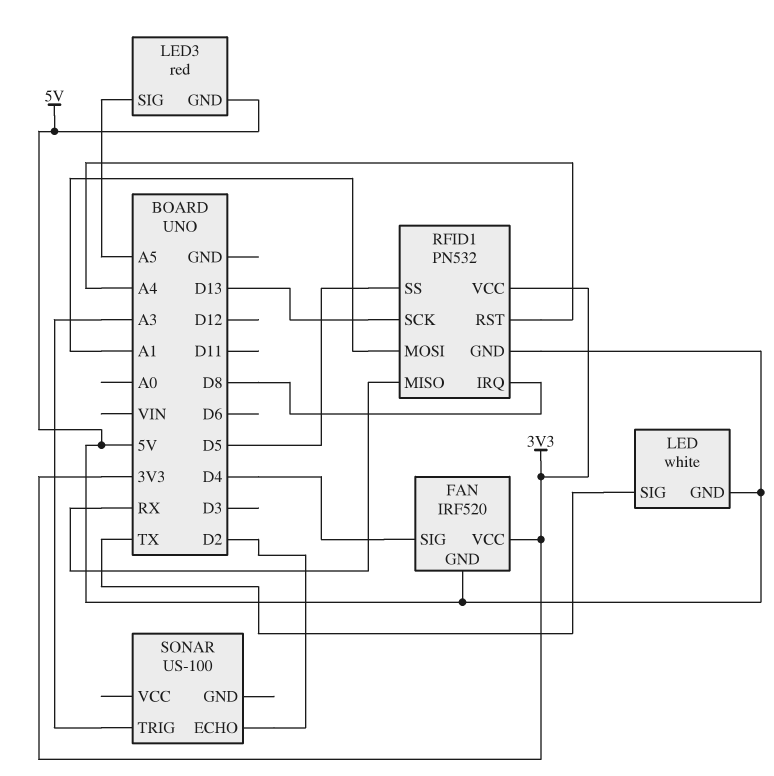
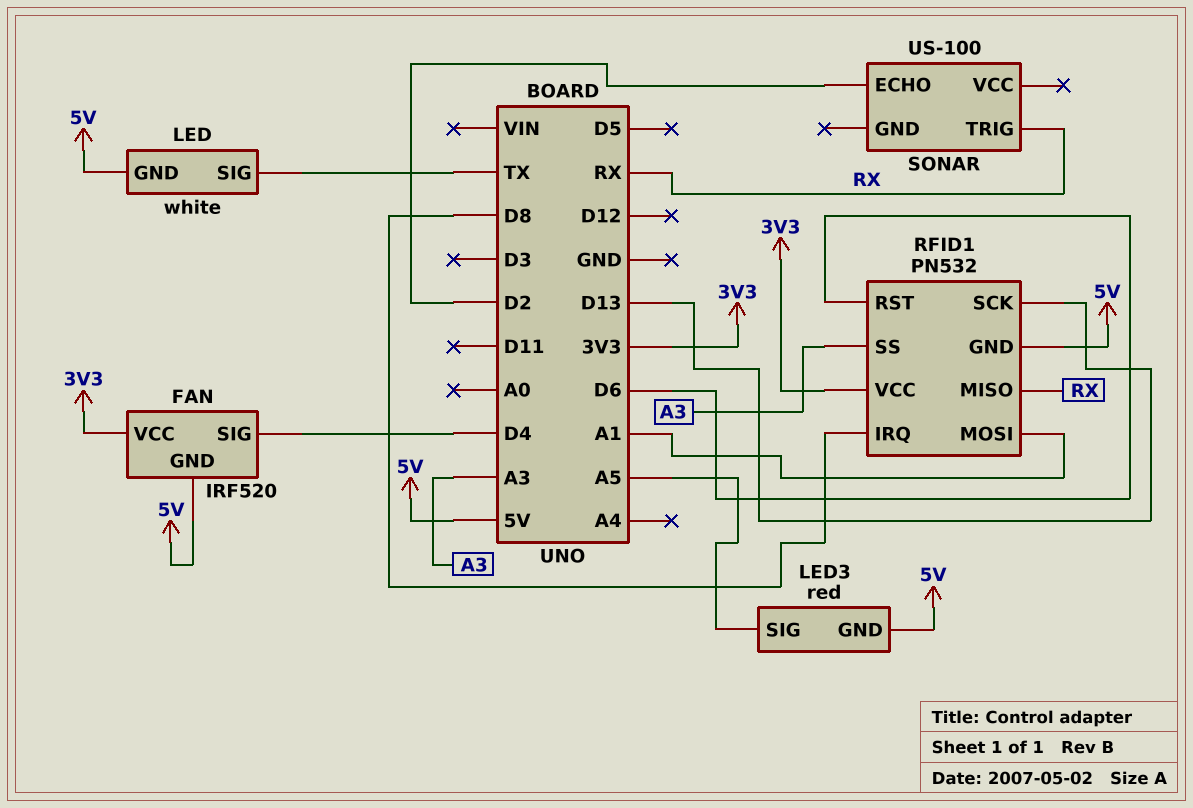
RFID1 pin RST: A4 -> D6
RFID1 pin SS: D5 -> A3
SONAR pin TRIG: A3 -> RX

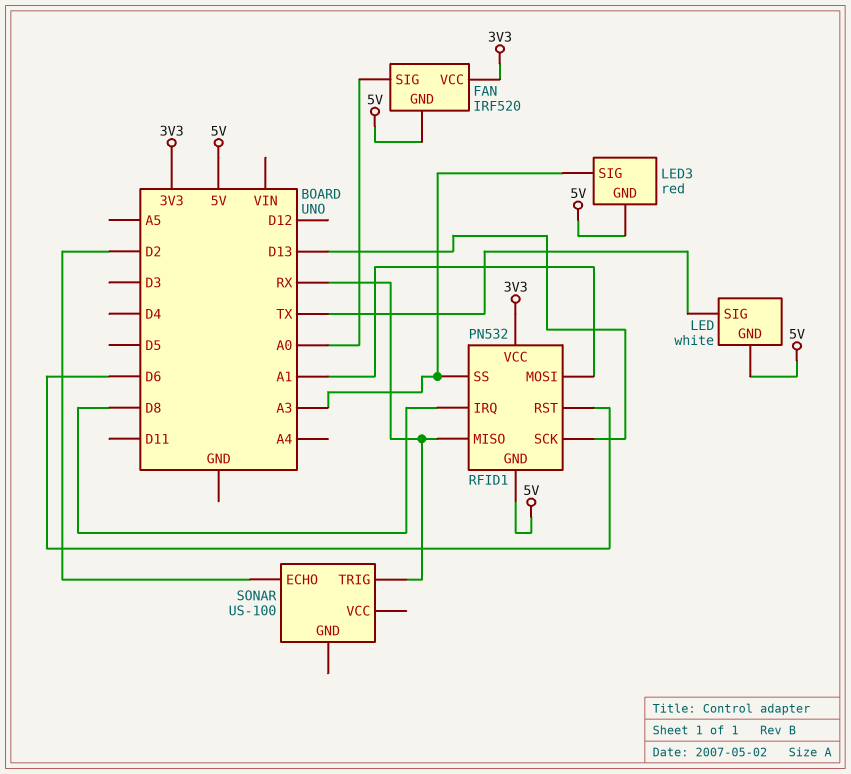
FAN pin SIG: D4 -> A0
LED3 pin SIG: A5 -> A3

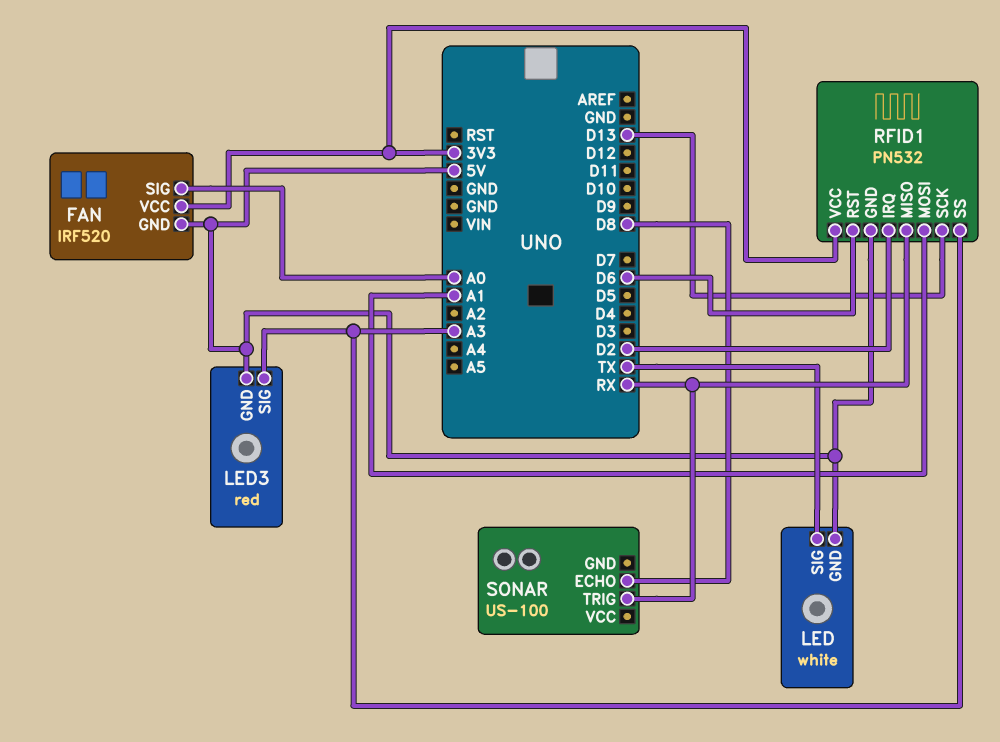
RFID1 pin IRQ: D8 -> D2
SONAR pin ECHO: D2 -> D8

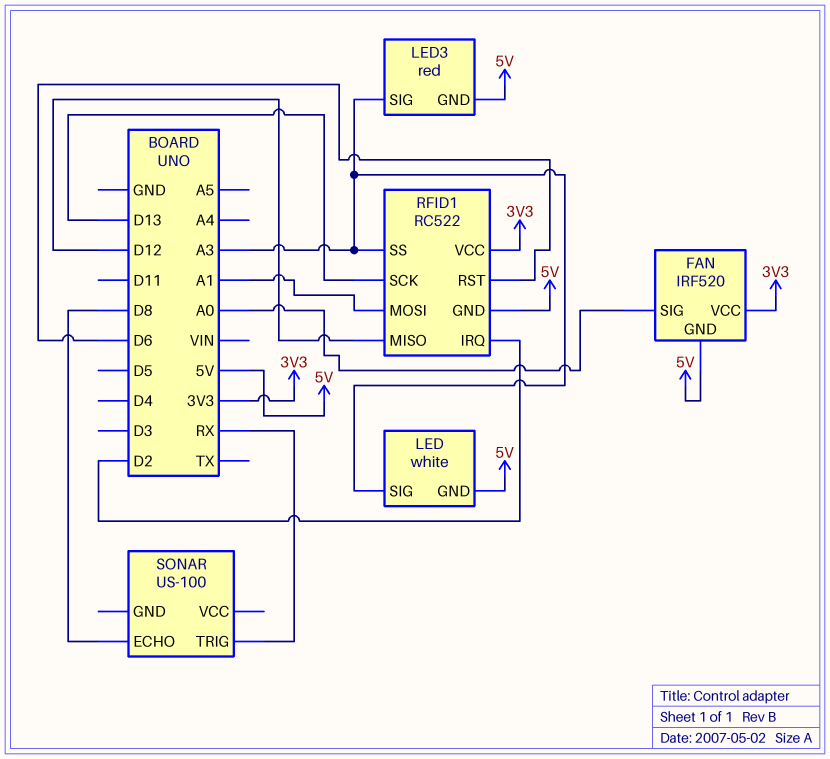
LED pin SIG: TX -> A3
RFID1: PN532 -> RC522
RFID1 pin MISO: RX -> D12

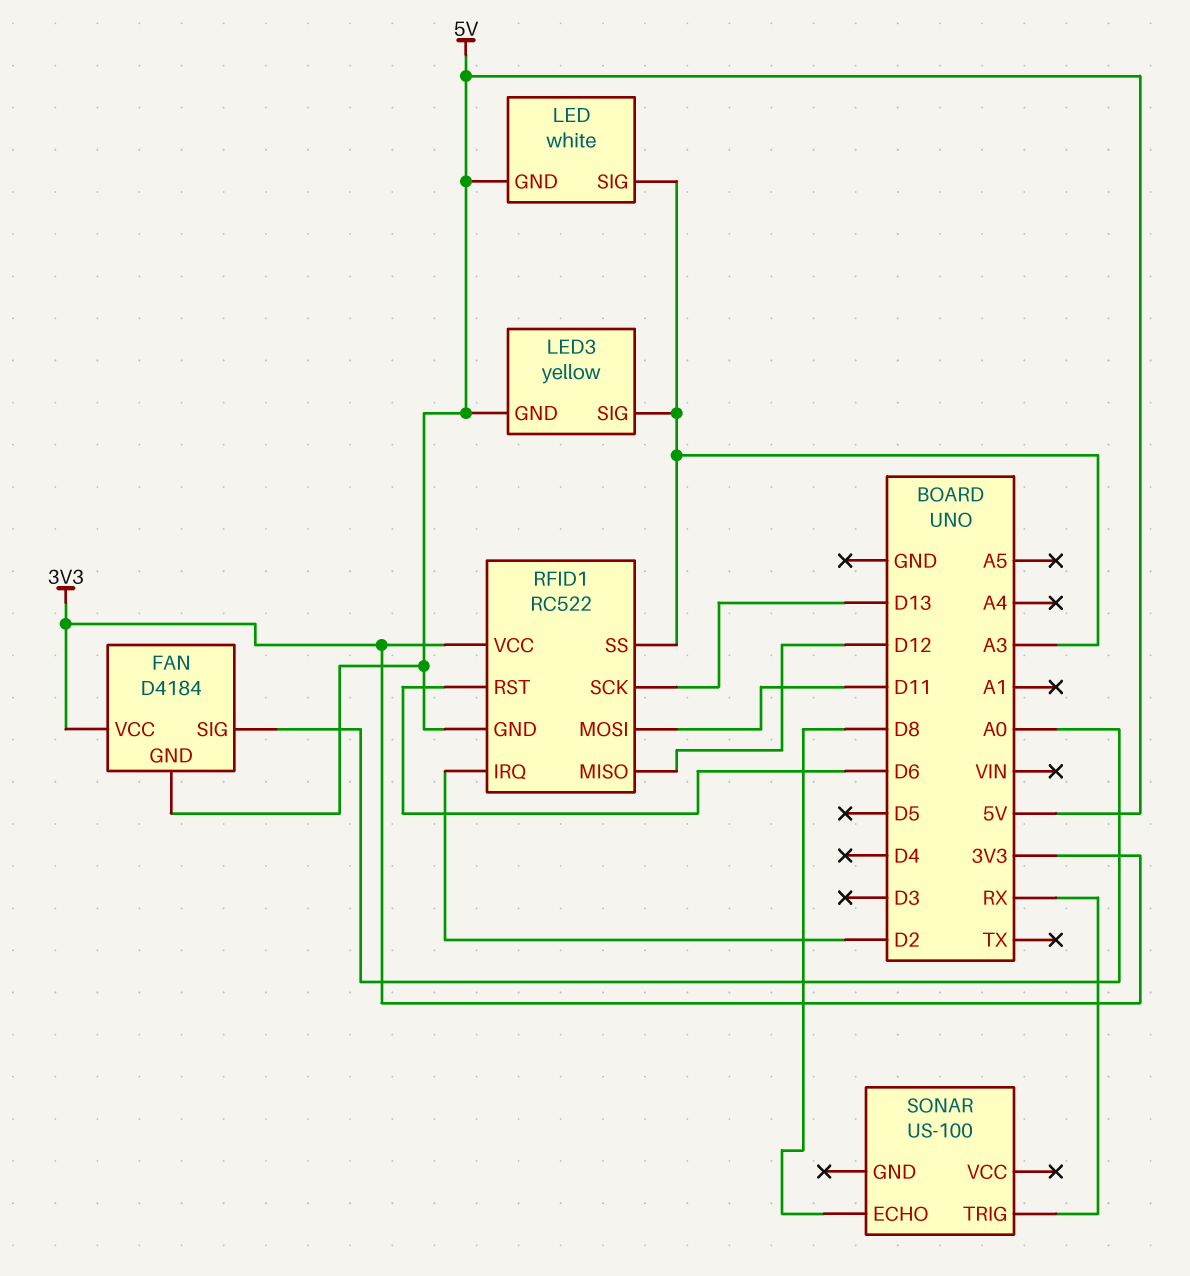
FAN: IRF520 -> D4184
LED3: red -> yellow
RFID1 pin MOSI: A1 -> D11

